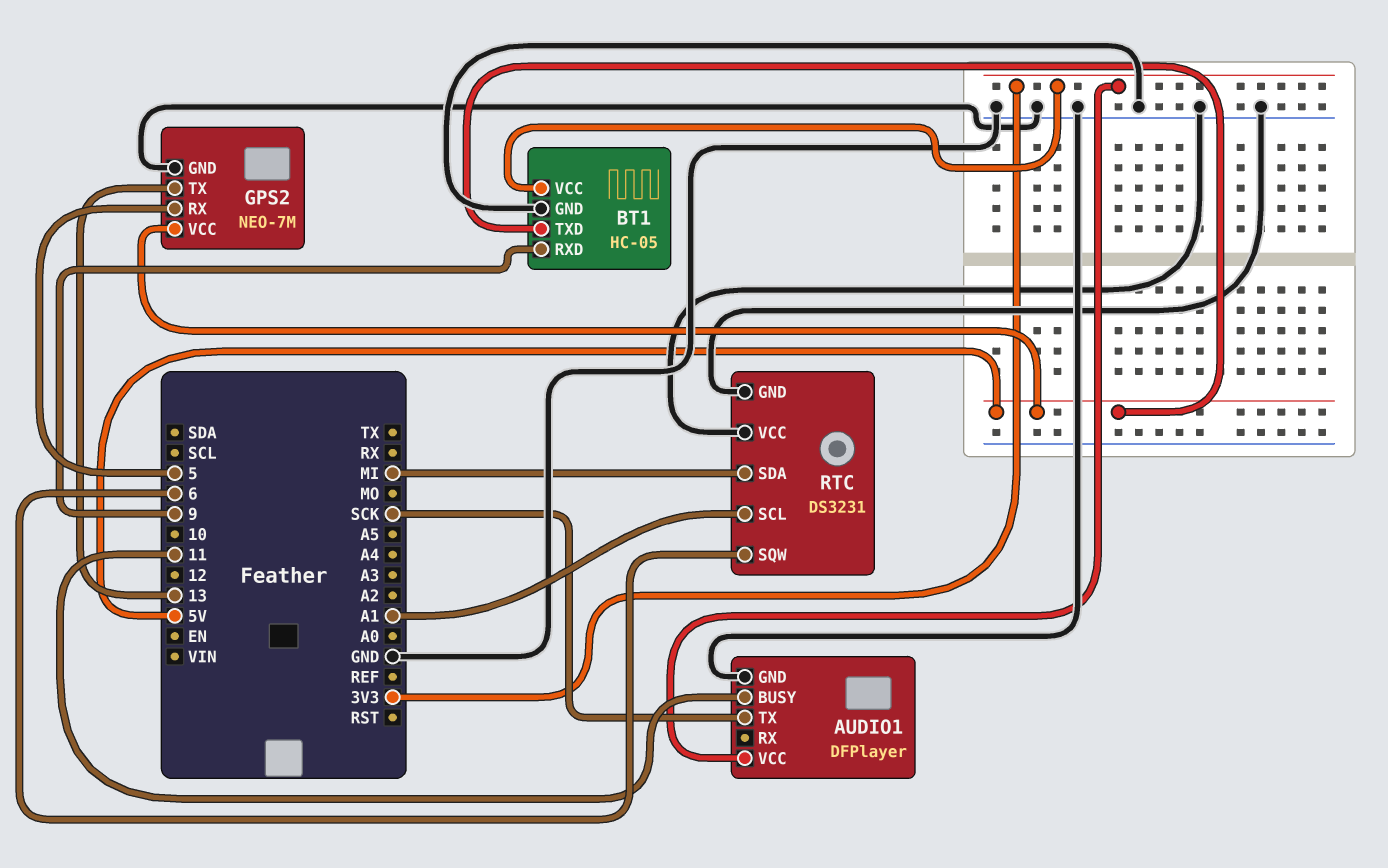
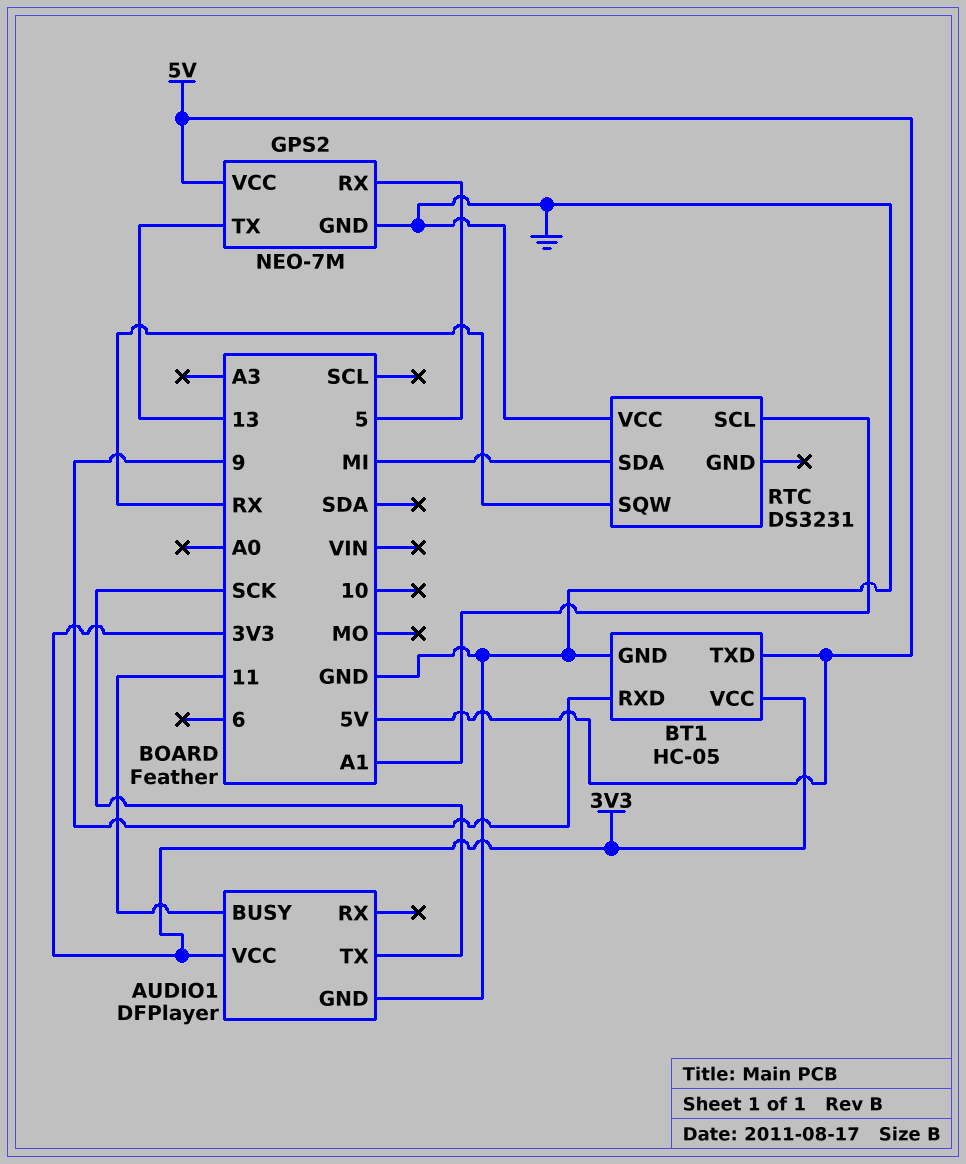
RTC pin GND: GND -> none
RTC pin SQW: 6 -> RX

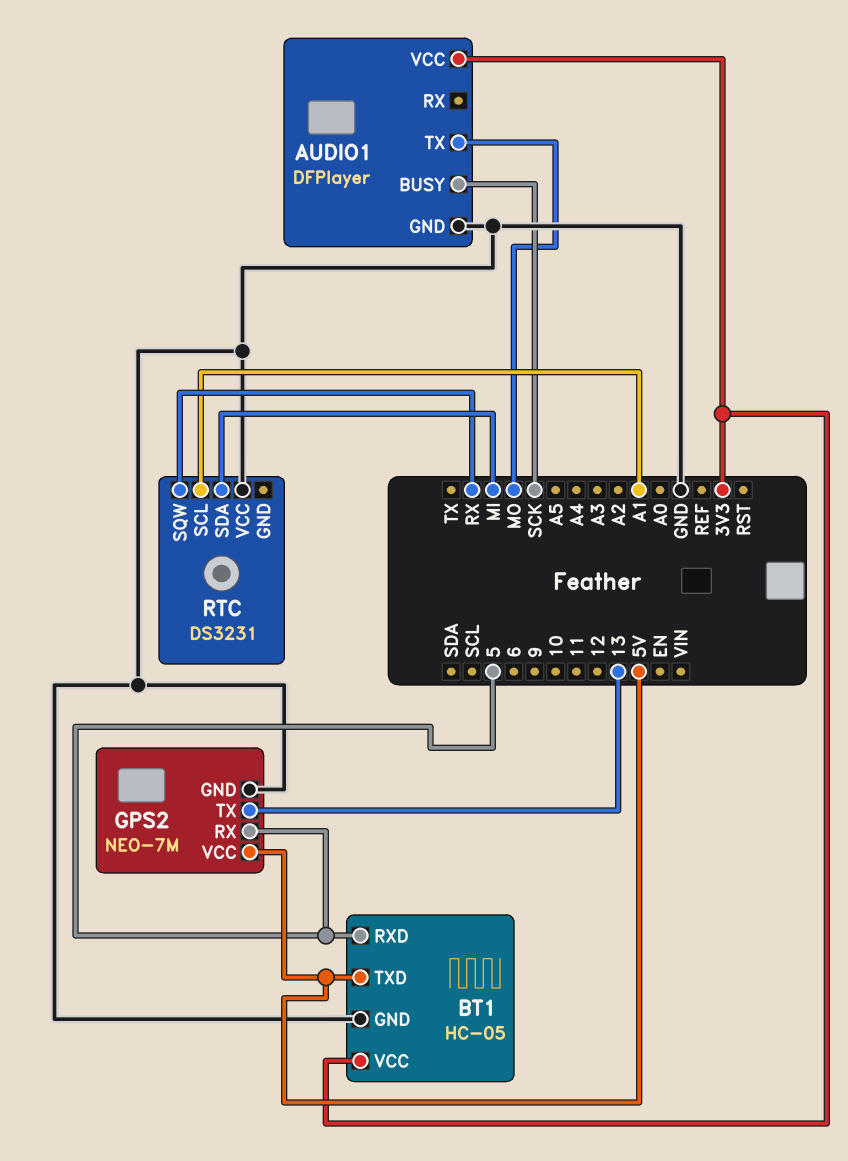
AUDIO1 pin BUSY: 11 -> SCK
AUDIO1 pin TX: SCK -> MO
BT1 pin RXD: 9 -> 5

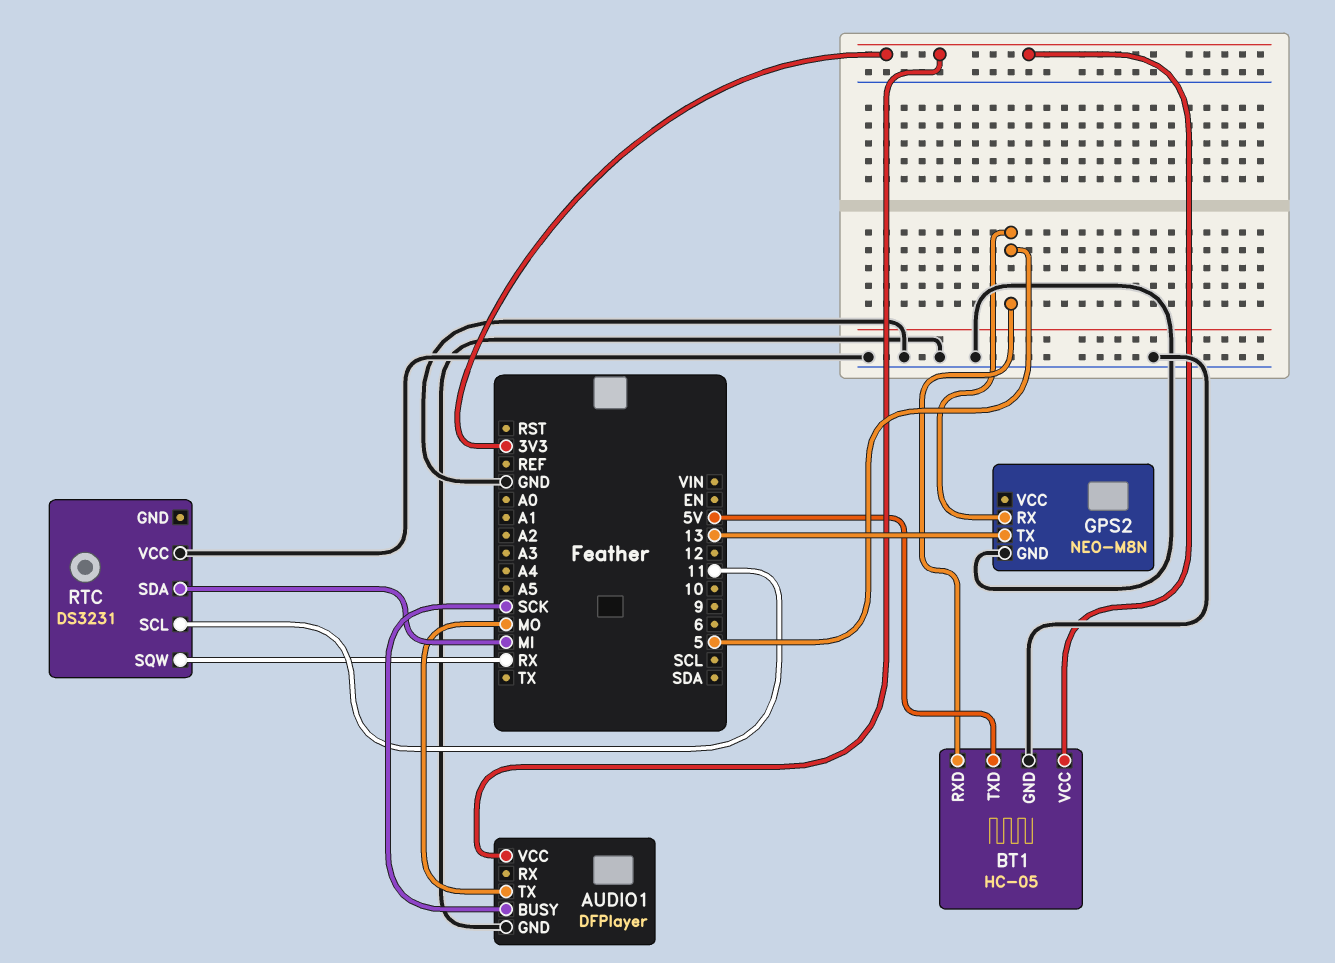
GPS2: NEO-7M -> NEO-M8N
GPS2 pin VCC: 5V -> none
RTC pin SCL: A1 -> 11

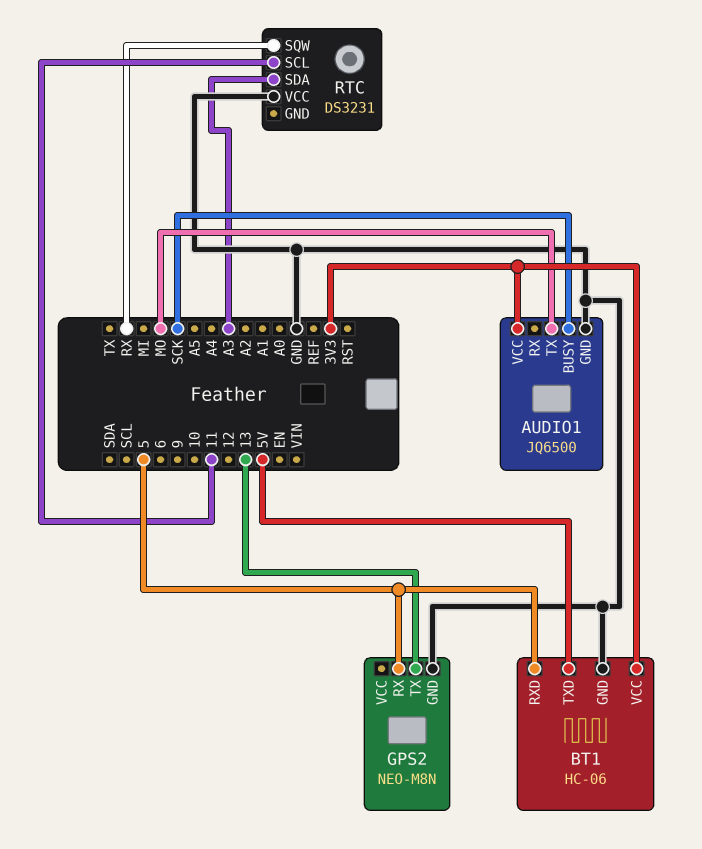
AUDIO1: DFPlayer -> JQ6500
BT1: HC-05 -> HC-06
RTC pin SDA: MI -> A3

